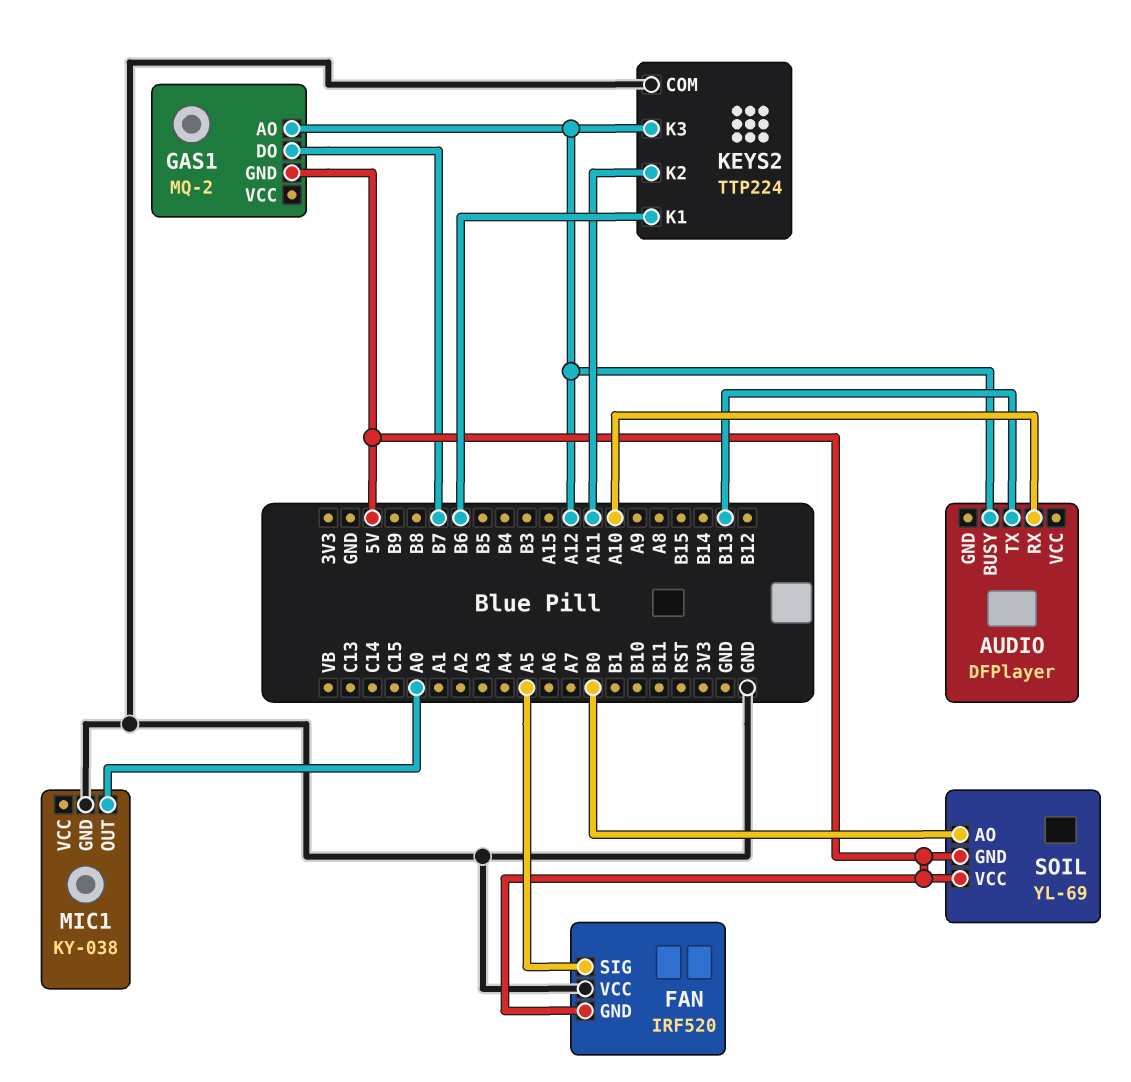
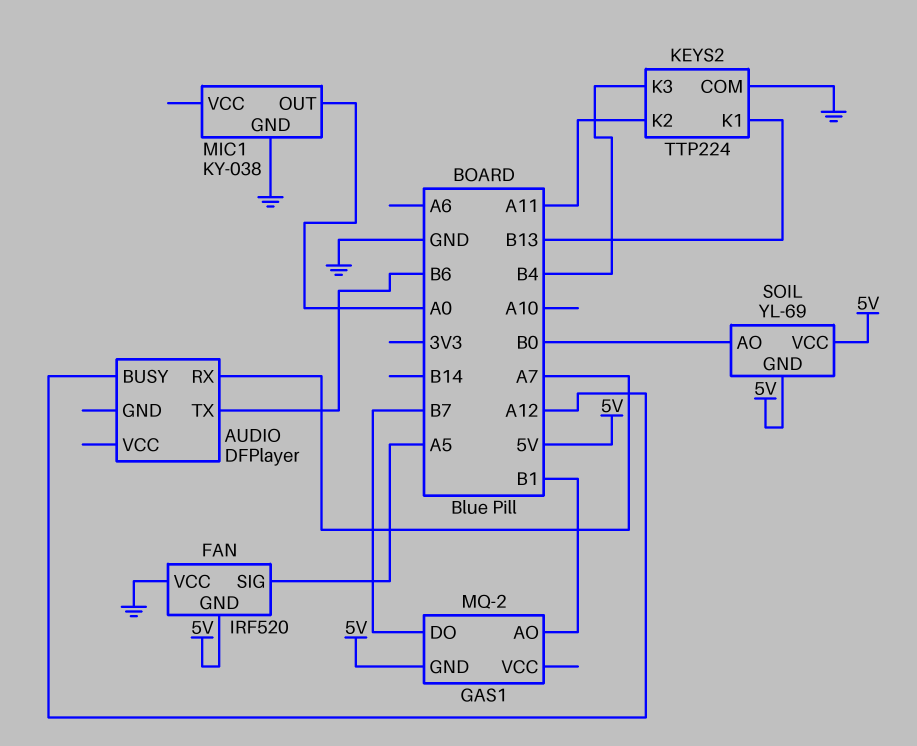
AUDIO pin RX: A10 -> A7
AUDIO pin TX: B13 -> B6
GAS1 pin AO: A12 -> B1
KEYS2 pin K1: B6 -> B13
KEYS2 pin K3: A12 -> B4

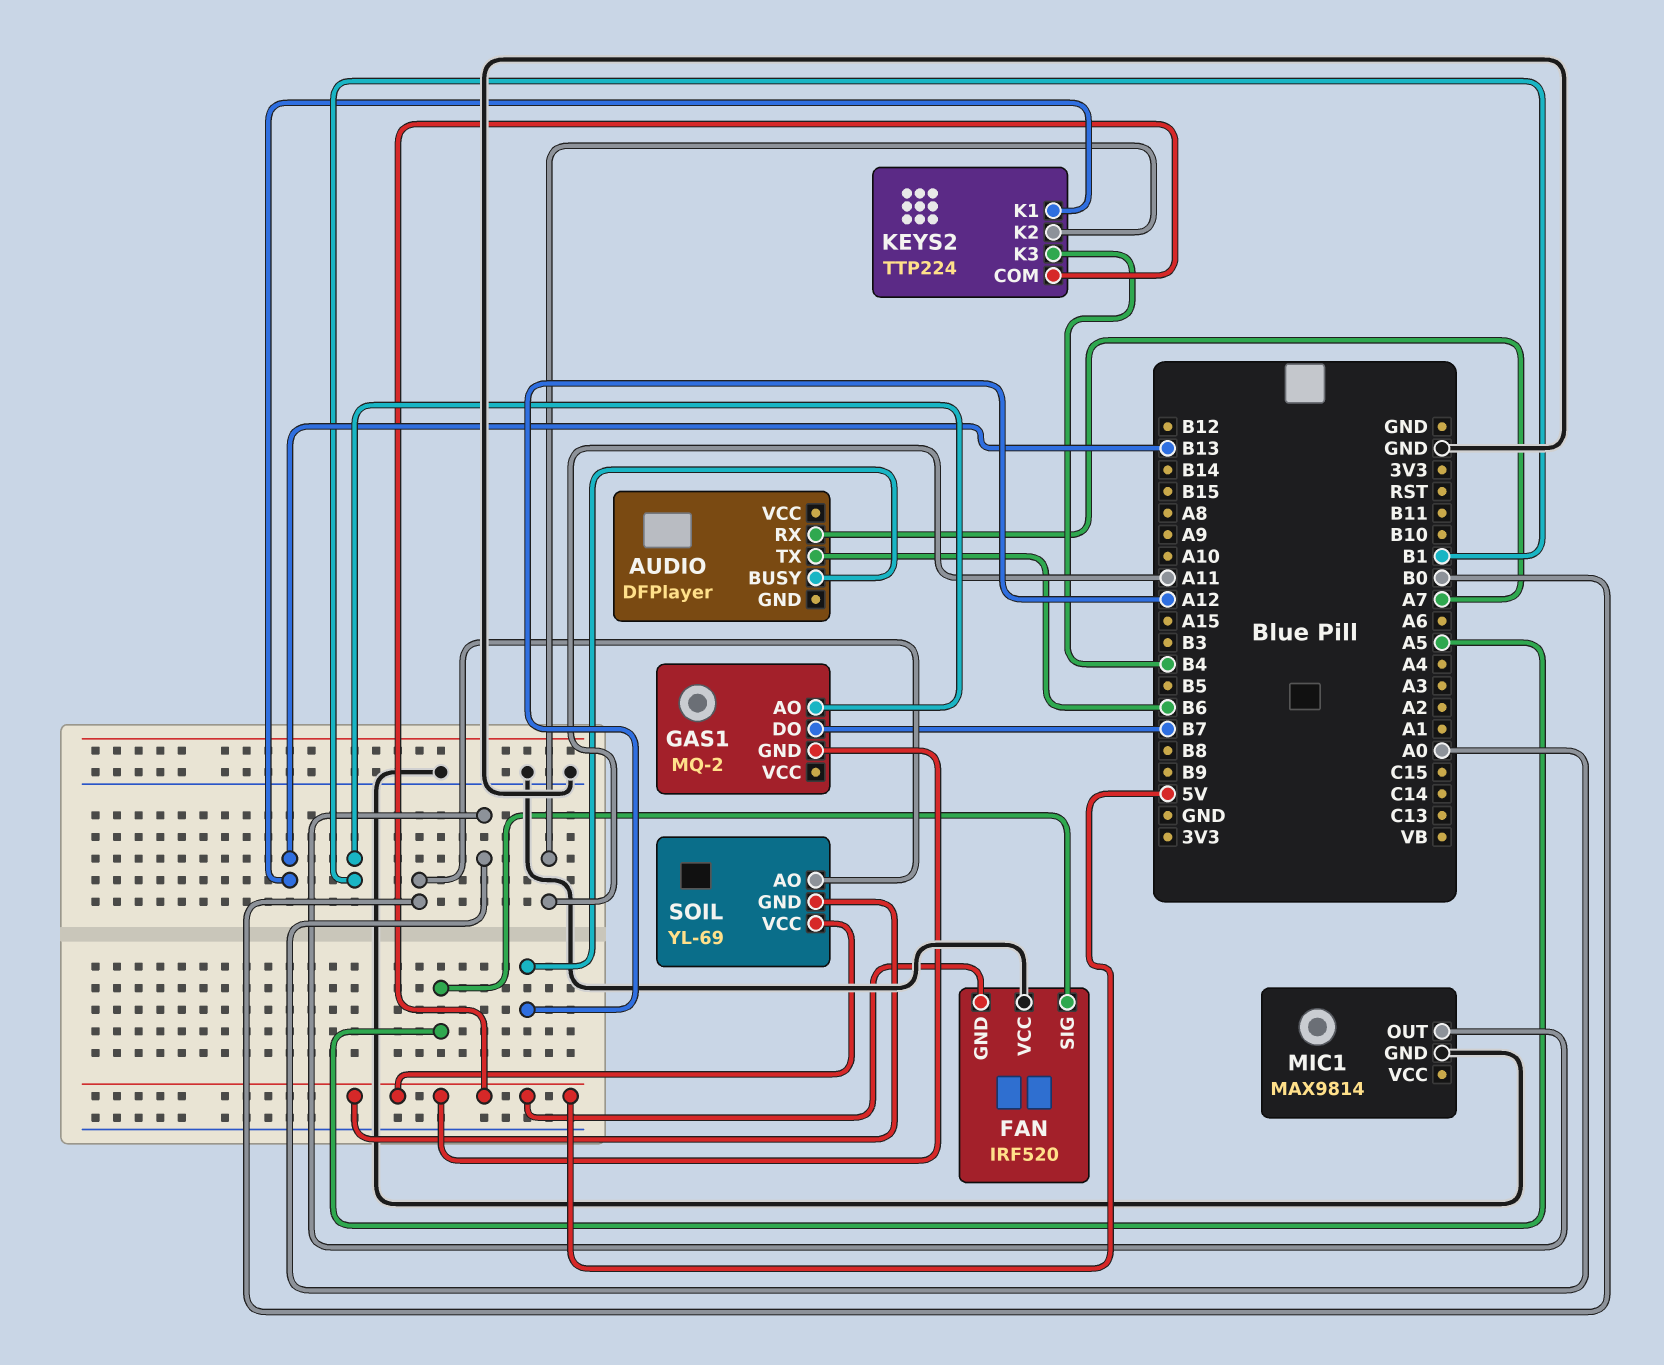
KEYS2 pin COM: GND -> 5V
MIC1: KY-038 -> MAX9814

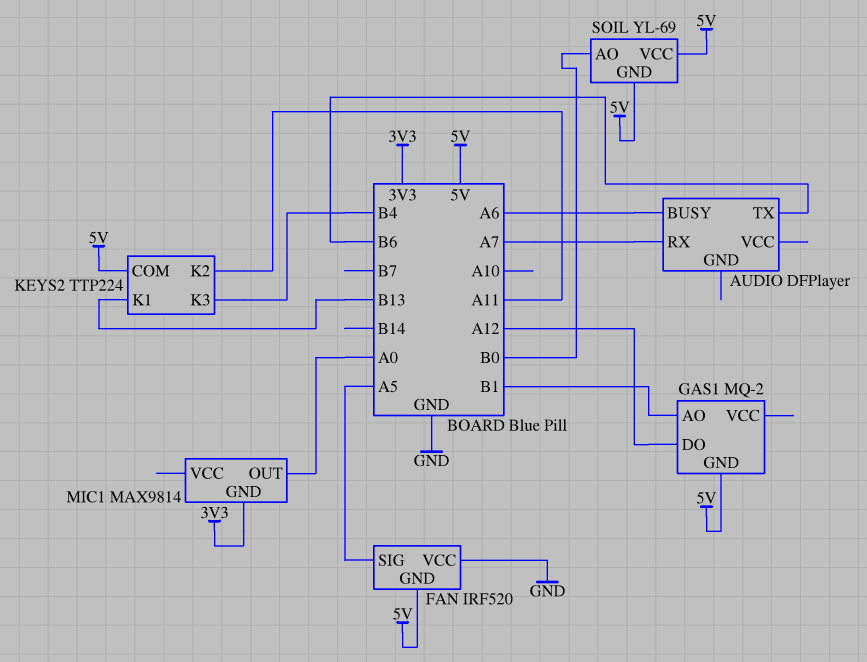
AUDIO pin BUSY: A12 -> A6
GAS1 pin DO: B7 -> A12
MIC1 pin GND: GND -> 3V3

